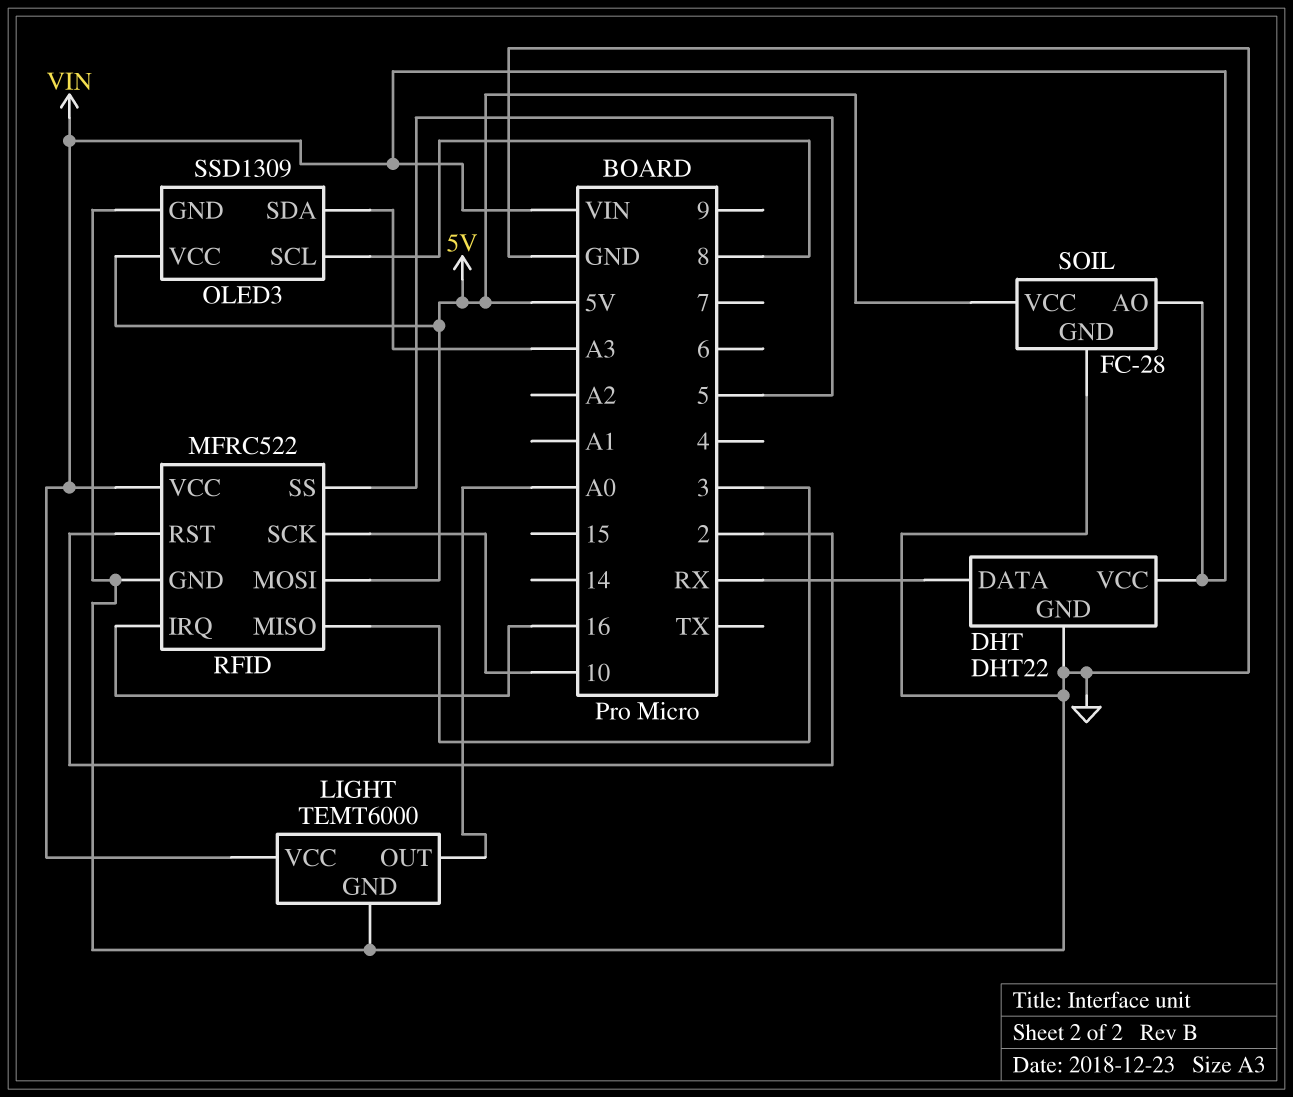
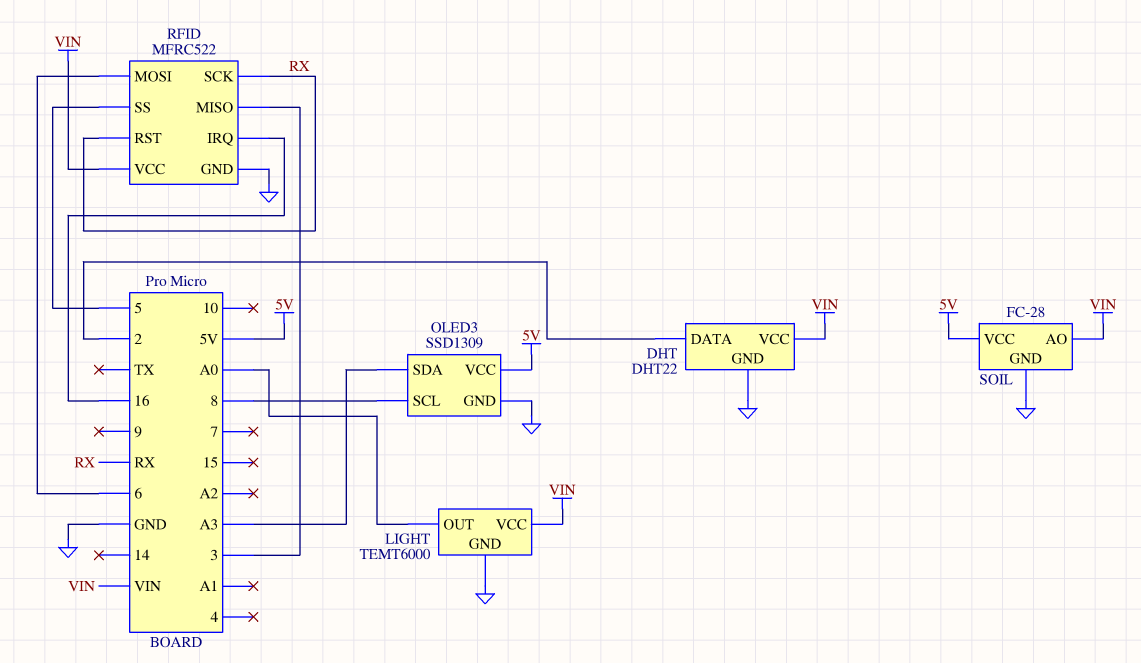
DHT pin DATA: RX -> 2
RFID pin MOSI: 5V -> 6
RFID pin RST: 2 -> RX
RFID pin SCK: 10 -> RX

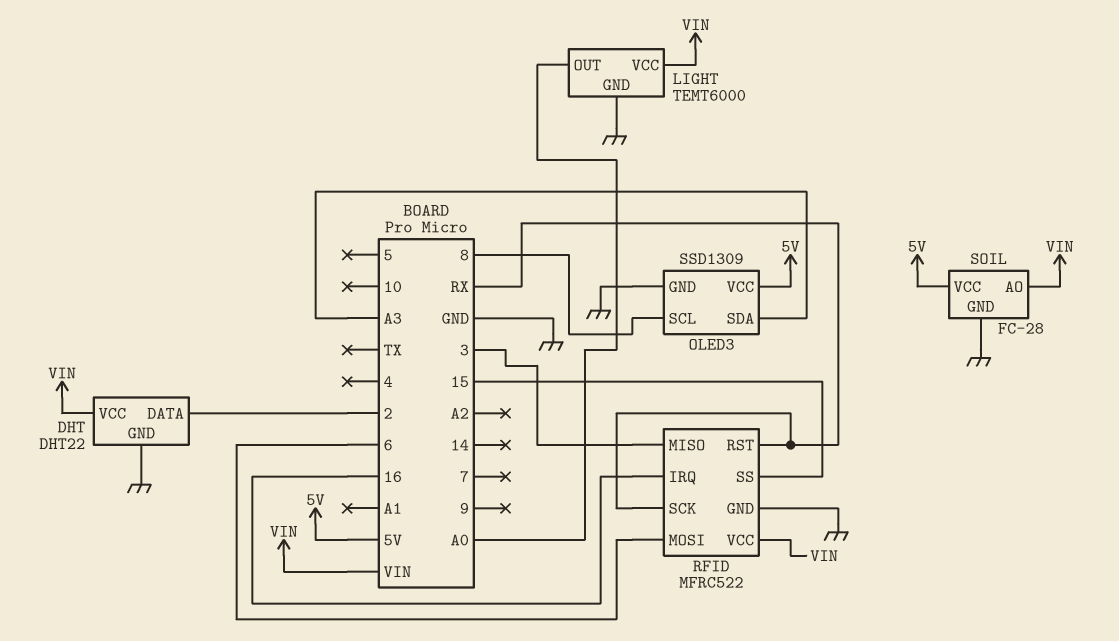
RFID pin SS: 5 -> 15

